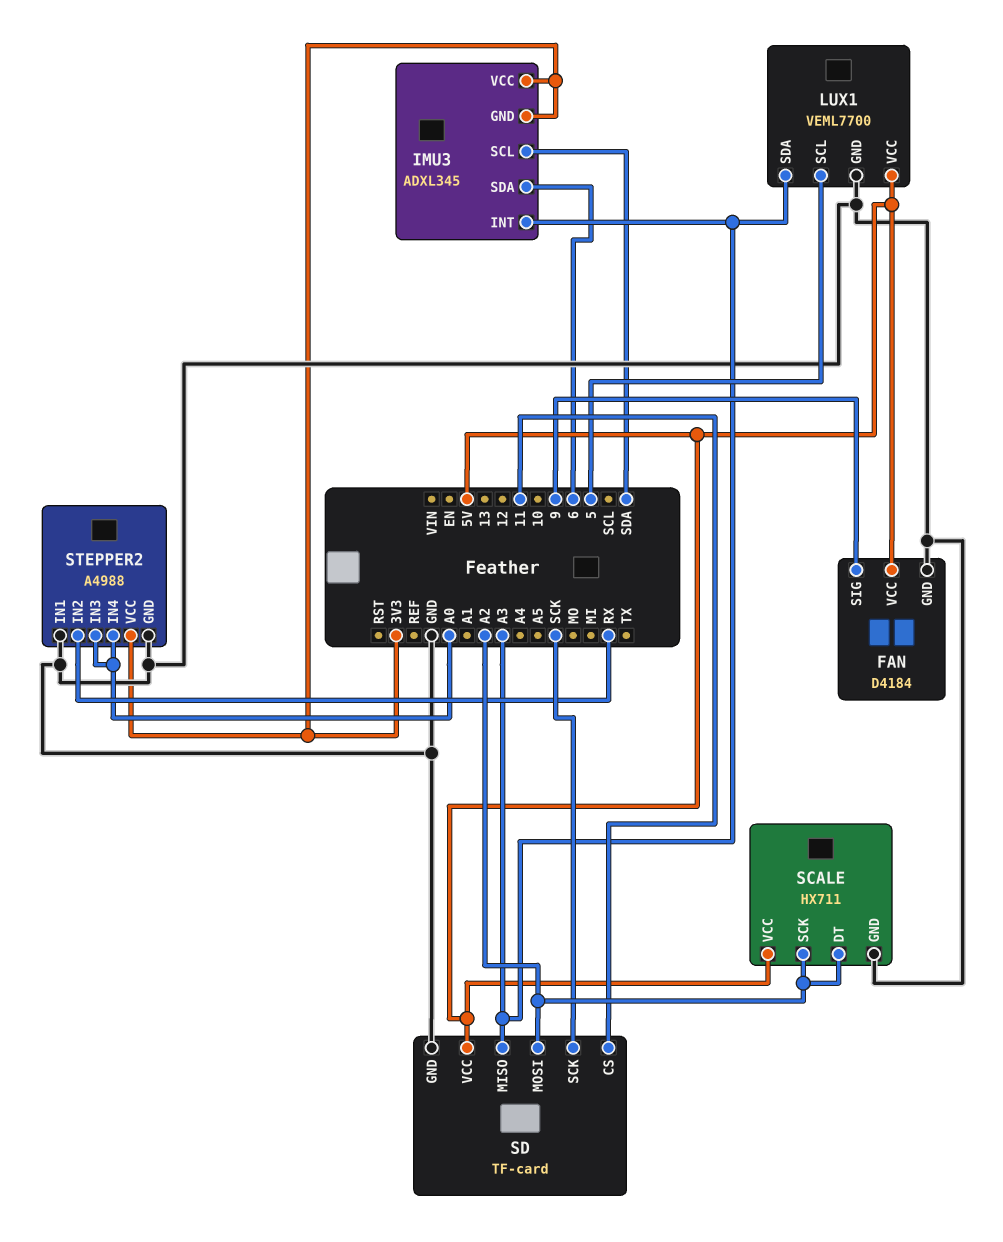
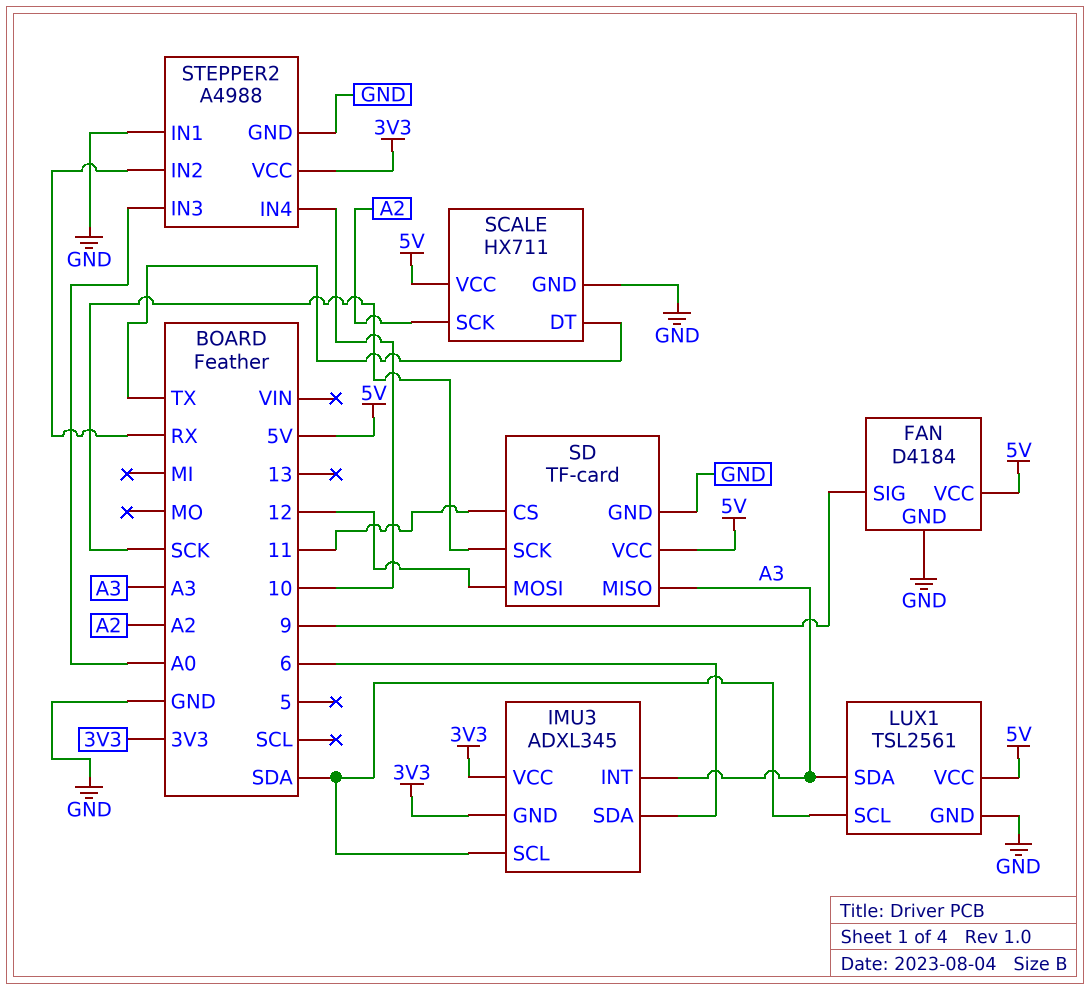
LUX1: VEML7700 -> TSL2561
LUX1 pin SCL: 5 -> SDA
SCALE pin DT: A2 -> TX
SD pin MOSI: A2 -> 12
STEPPER2 pin IN4: A0 -> 10

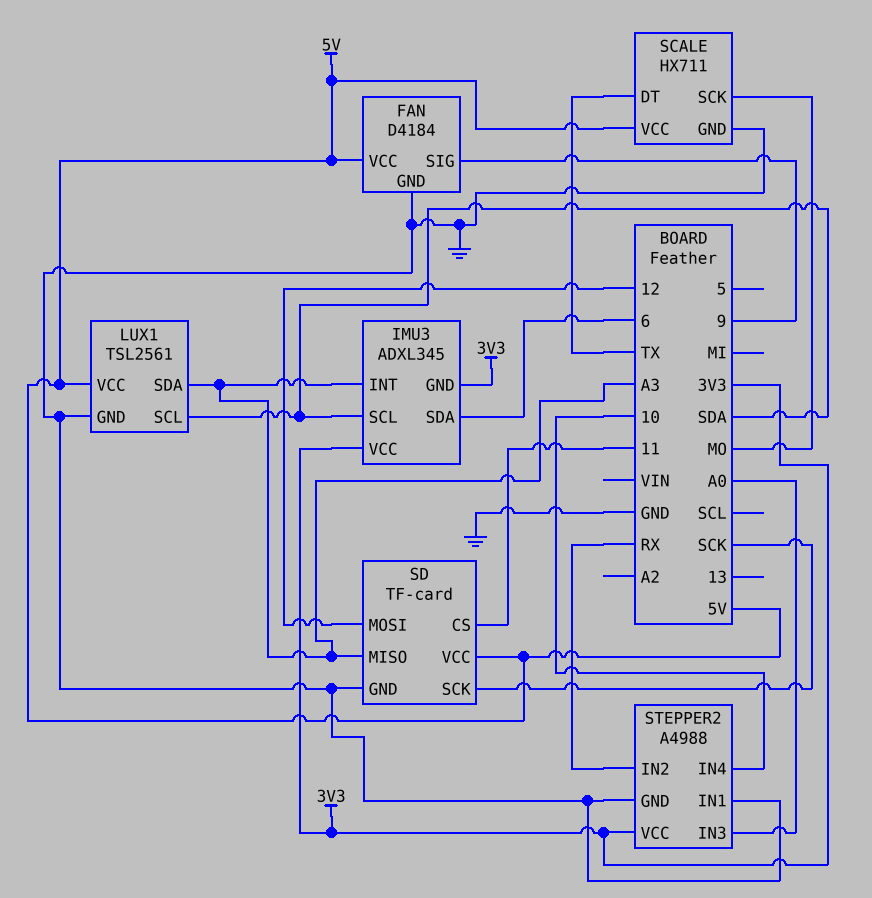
SCALE pin SCK: A2 -> MO

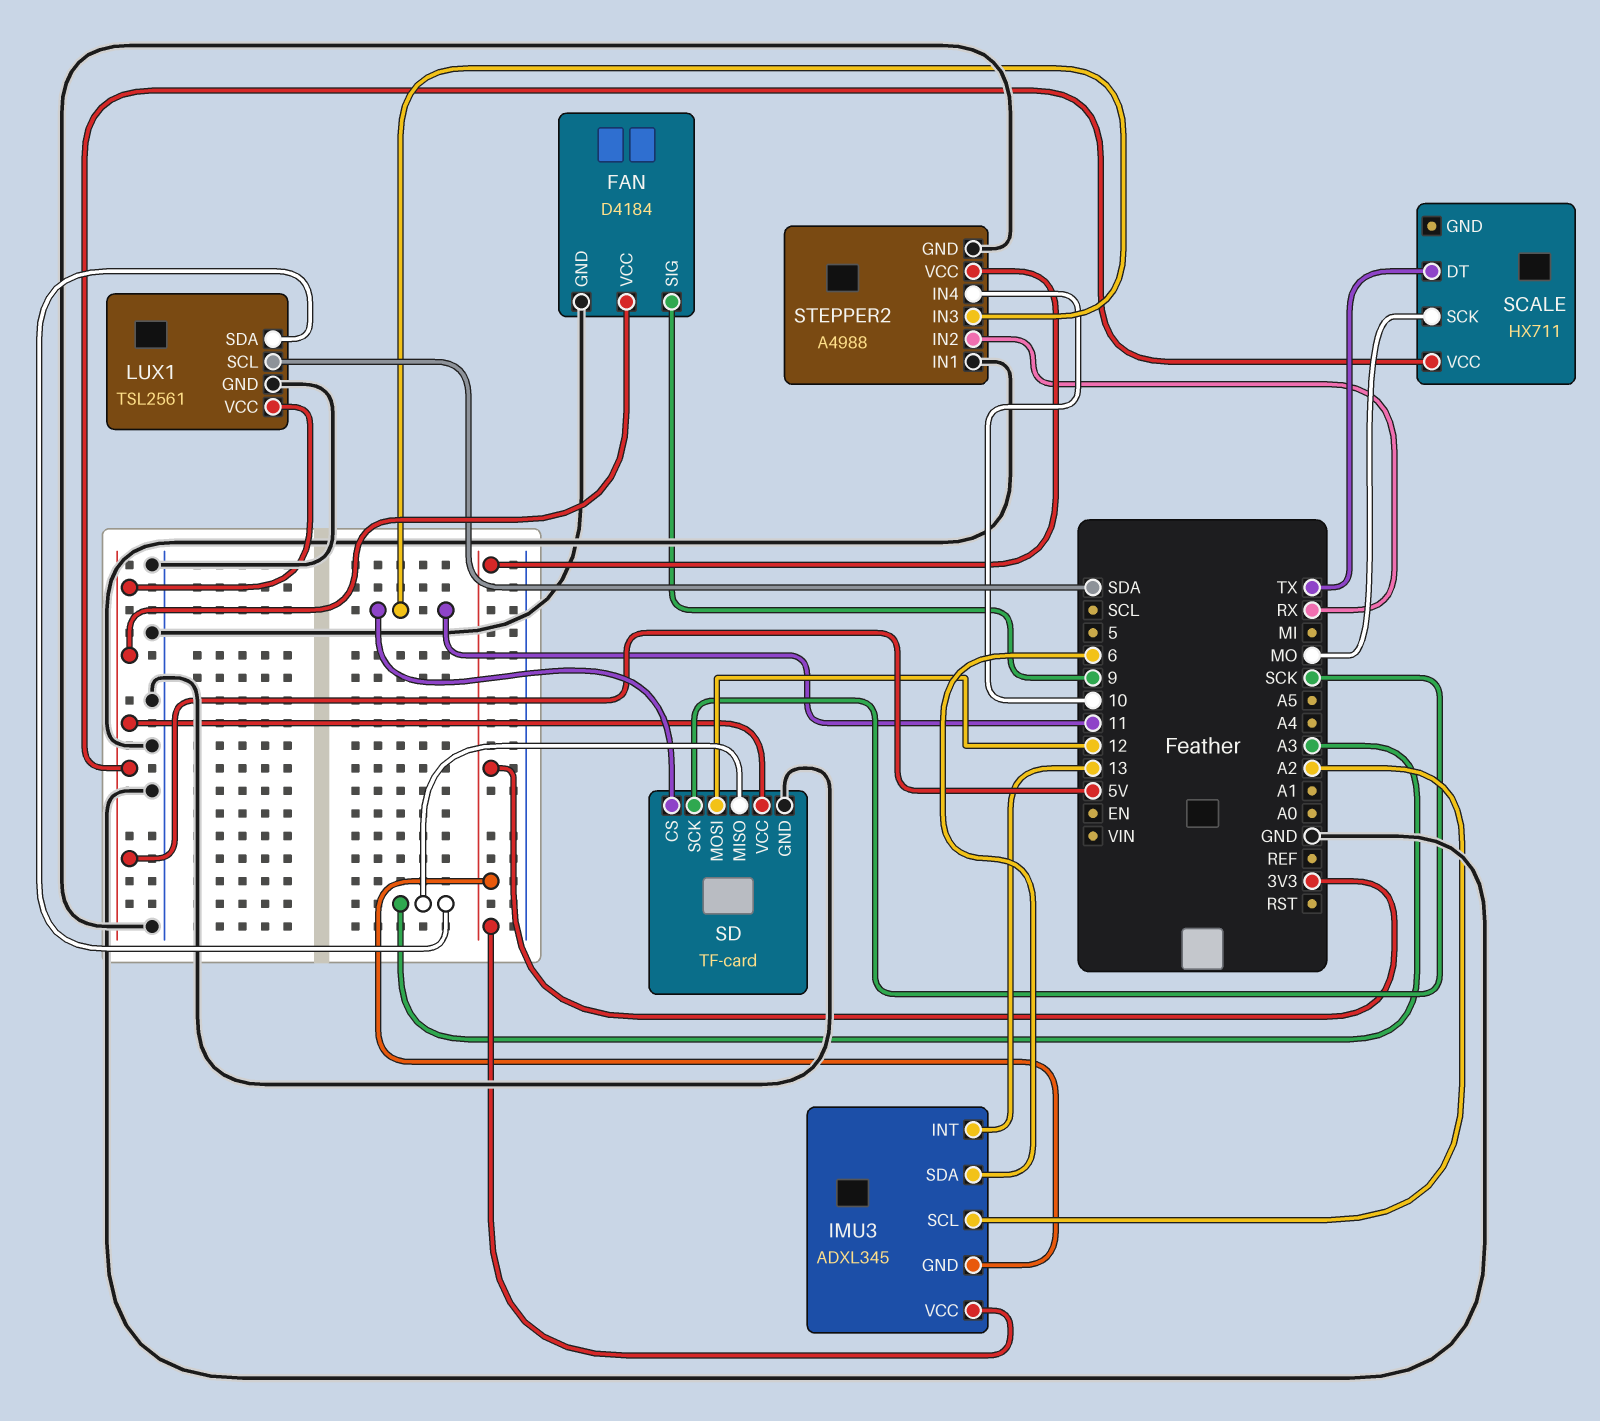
IMU3 pin INT: A3 -> 13
IMU3 pin SCL: SDA -> A2
SCALE pin GND: GND -> none
STEPPER2 pin IN3: A0 -> 11

